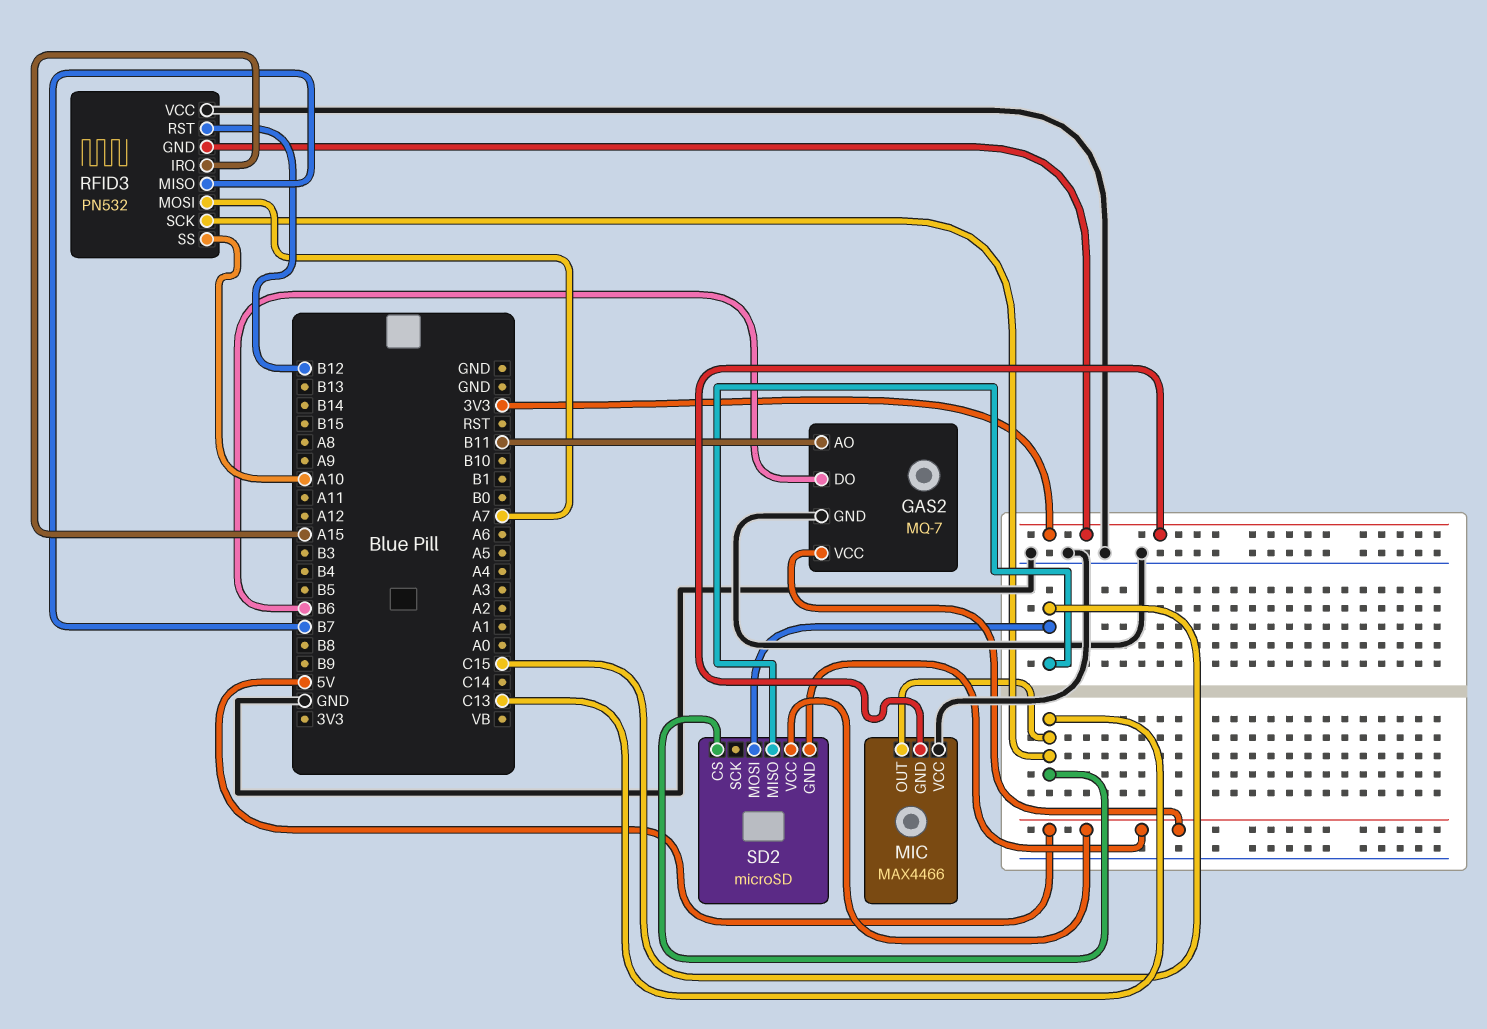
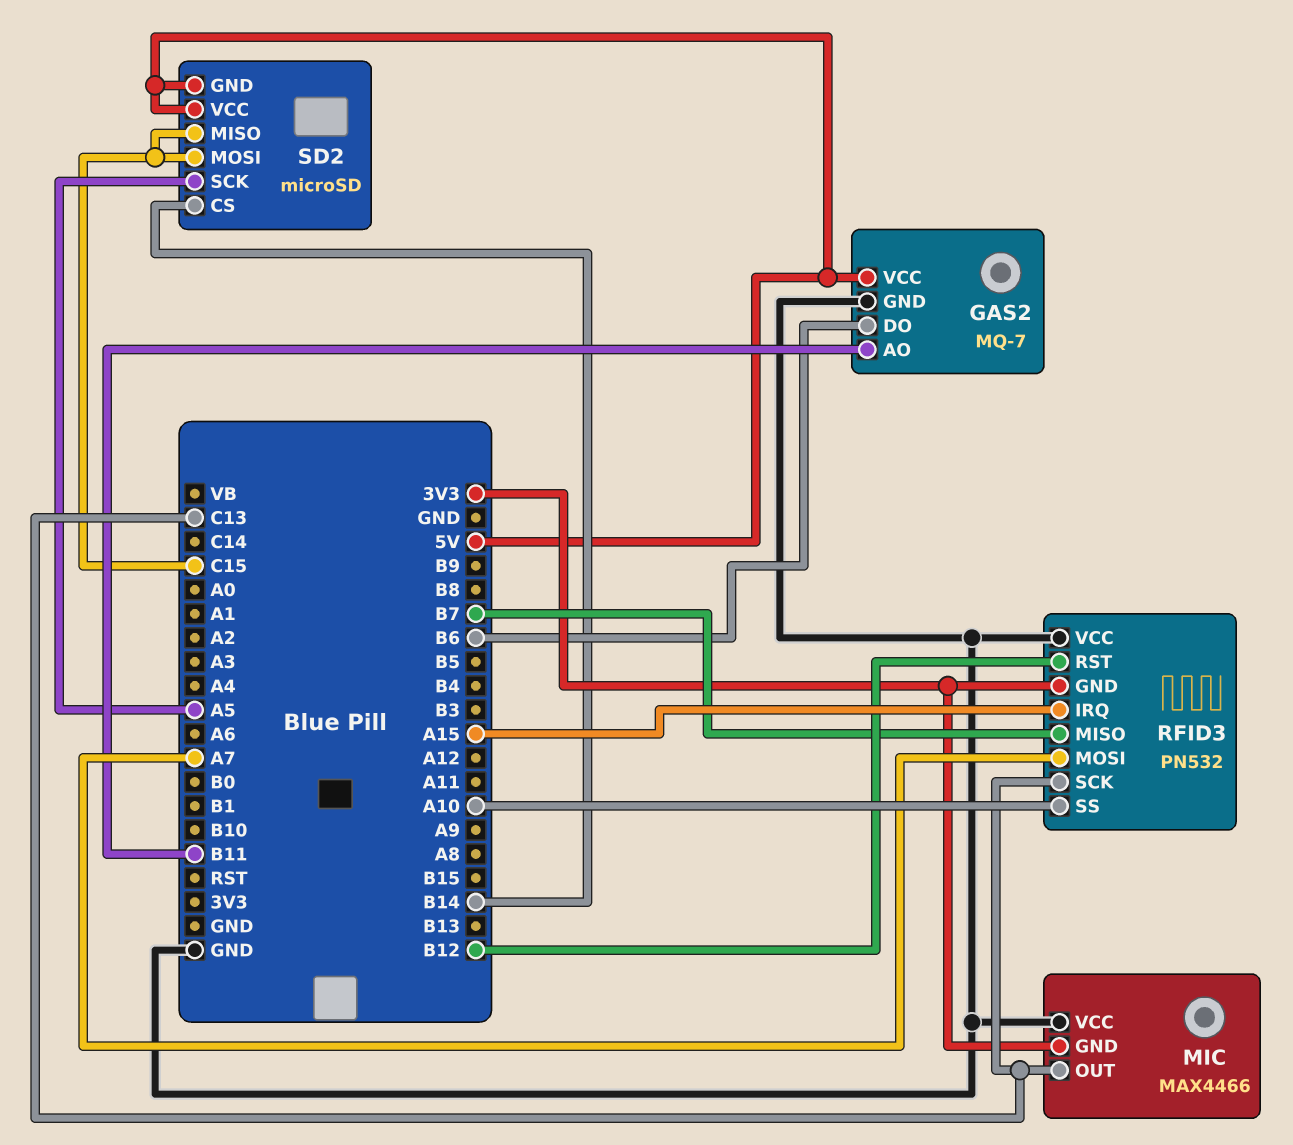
SD2 pin CS: C13 -> B14
SD2 pin SCK: none -> A5

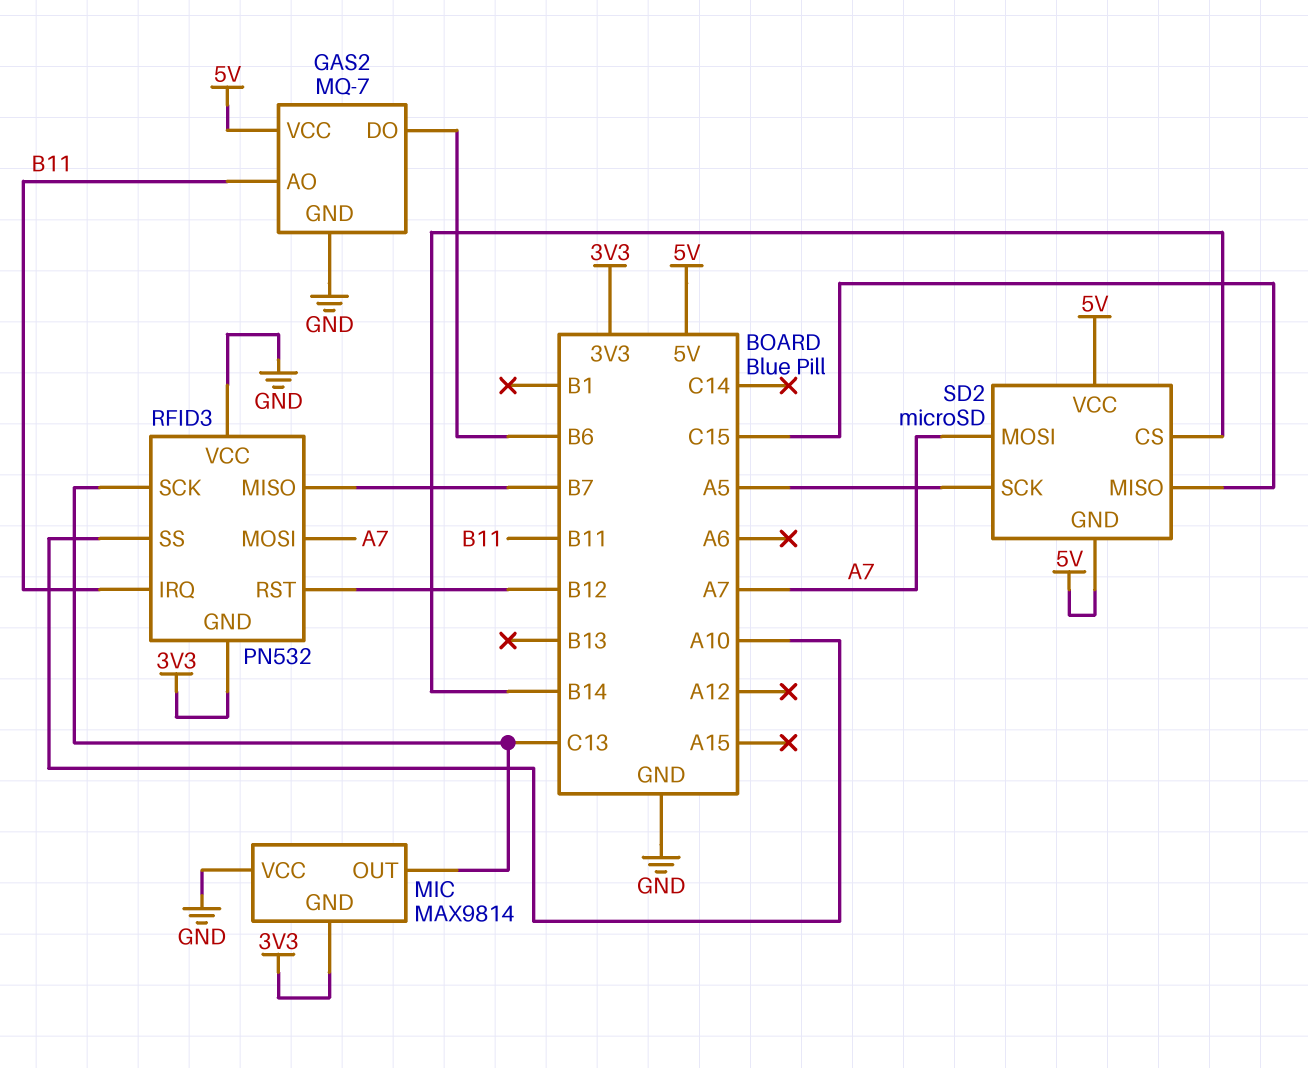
MIC: MAX4466 -> MAX9814
RFID3 pin IRQ: A15 -> B11
SD2 pin MOSI: C15 -> A7

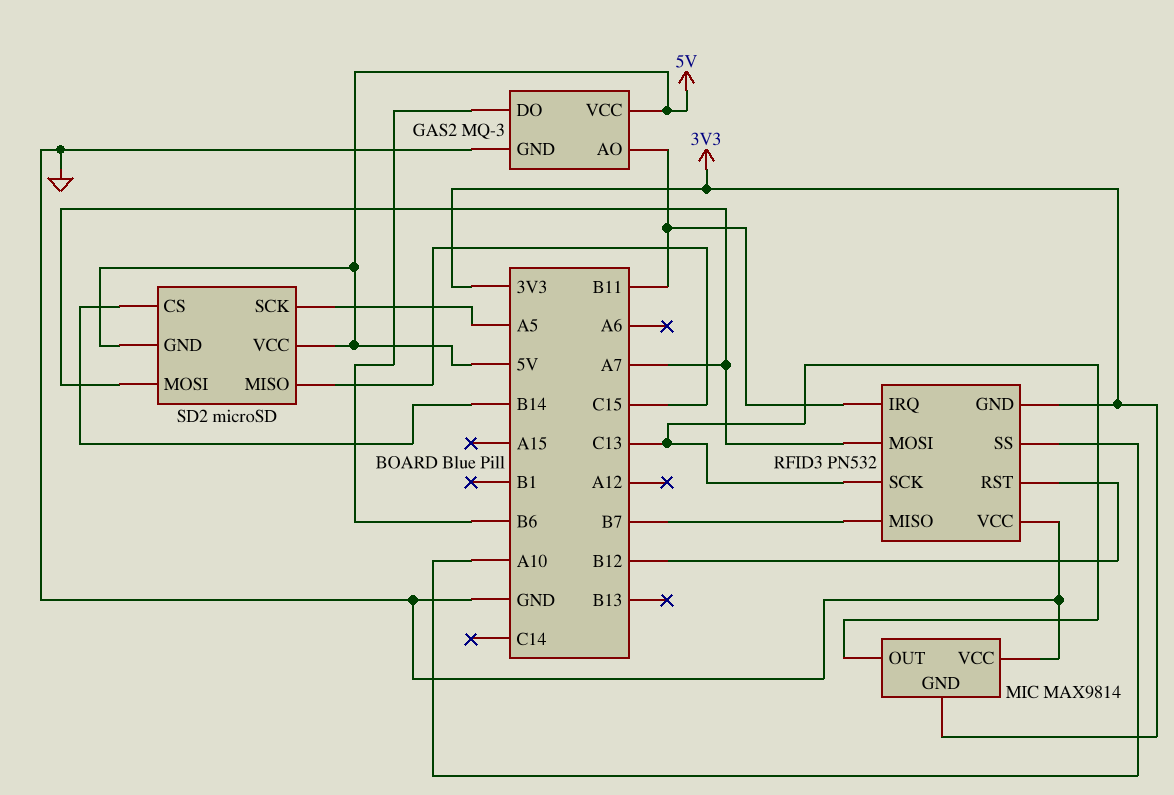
GAS2: MQ-7 -> MQ-3

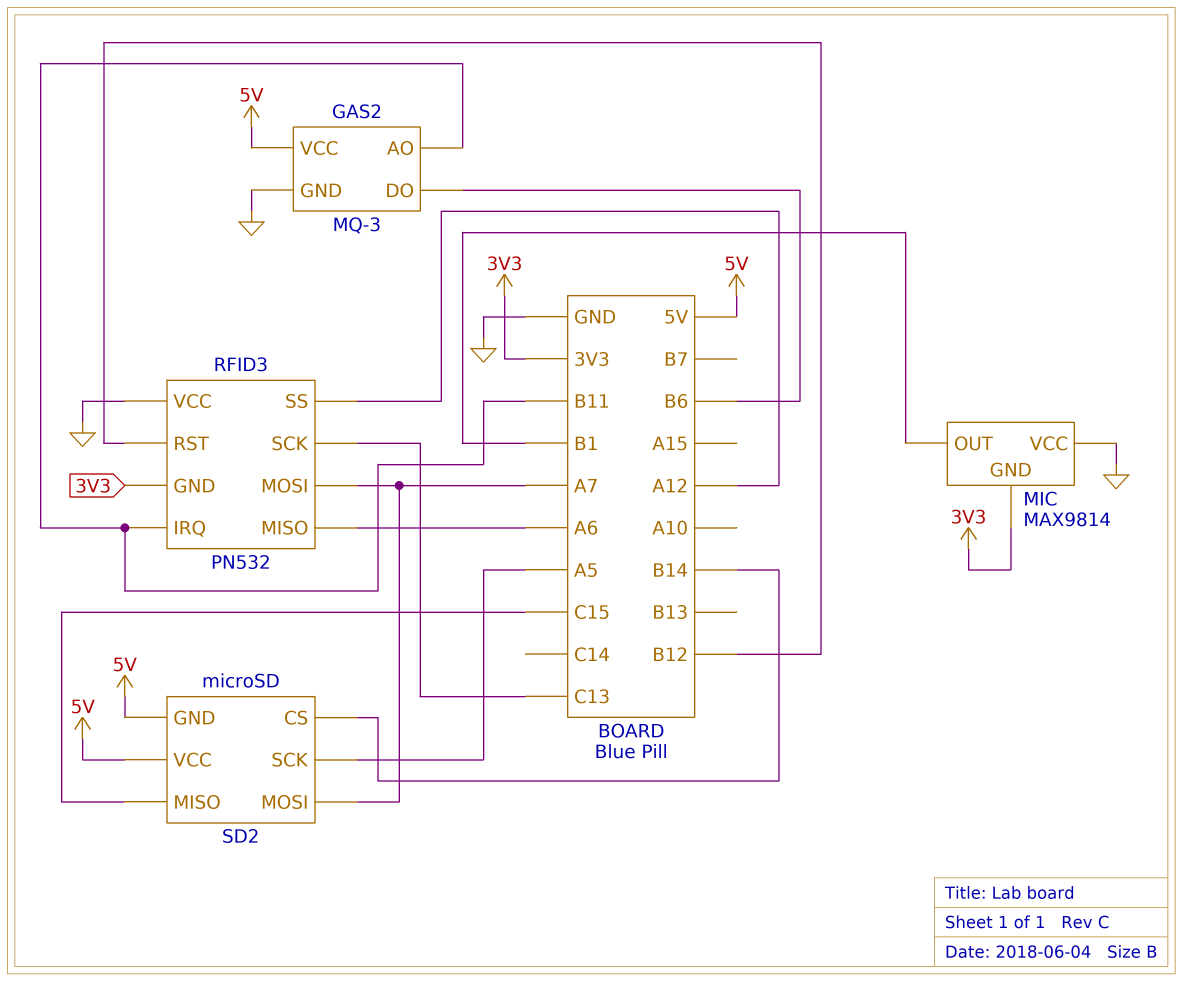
MIC pin OUT: C13 -> B1
RFID3 pin MISO: B7 -> A6
RFID3 pin SS: A10 -> A12

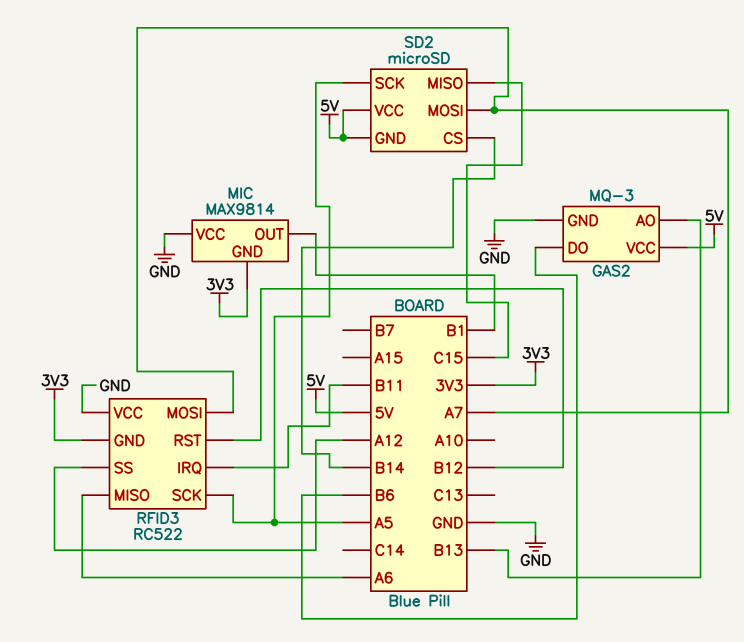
GAS2 pin AO: B11 -> B13
RFID3: PN532 -> RC522
RFID3 pin SCK: C13 -> A5

